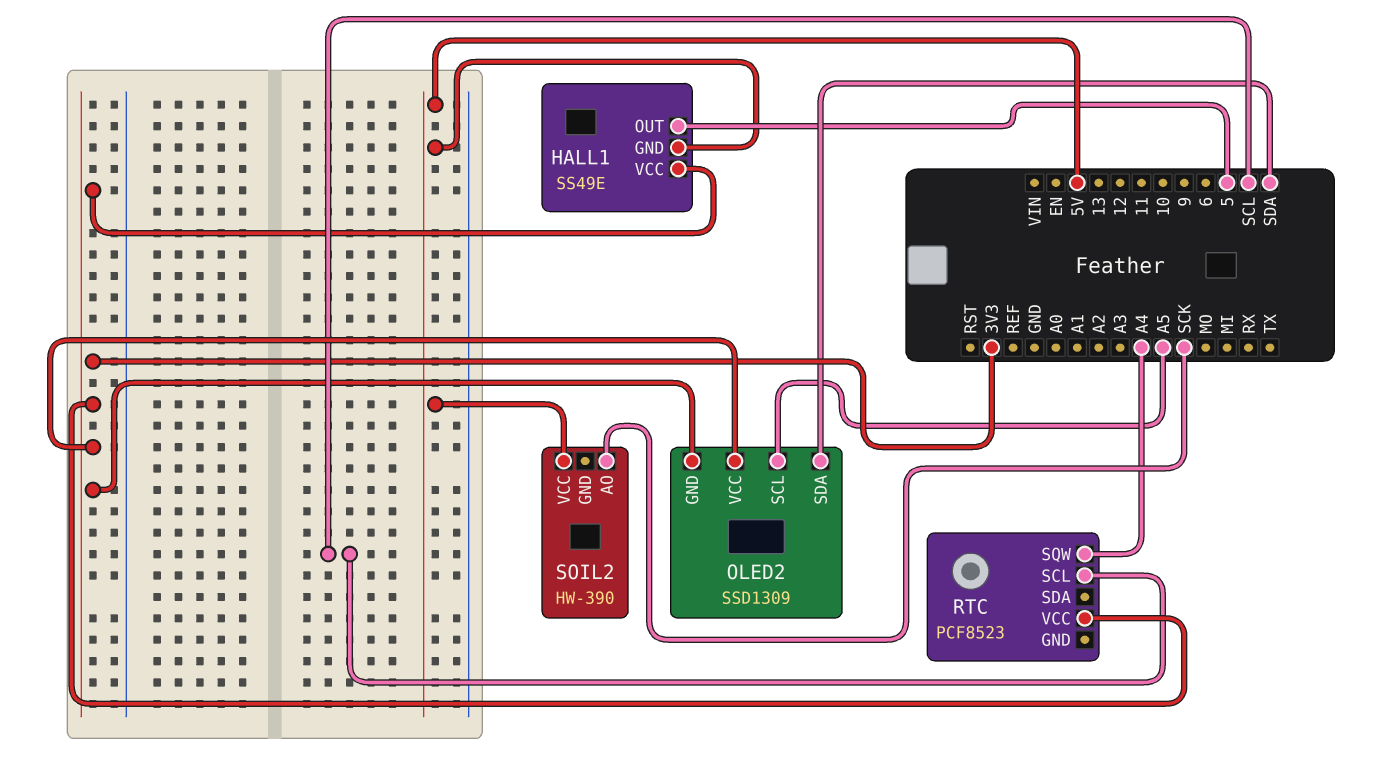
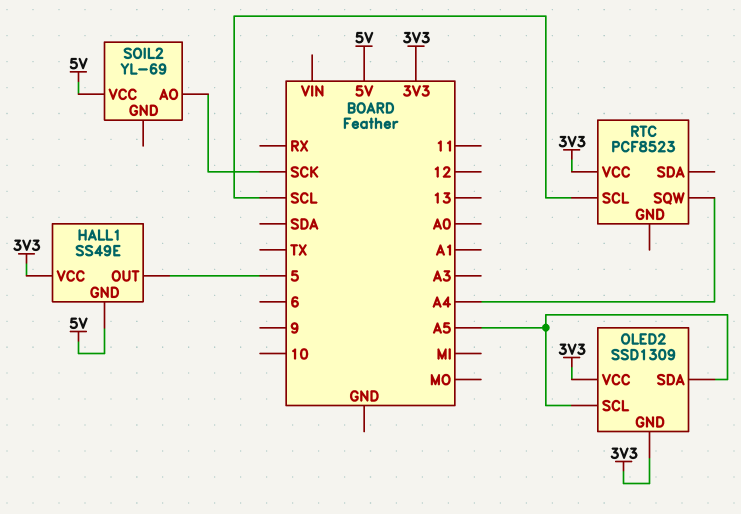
OLED2 pin SDA: SDA -> A5
SOIL2: HW-390 -> YL-69

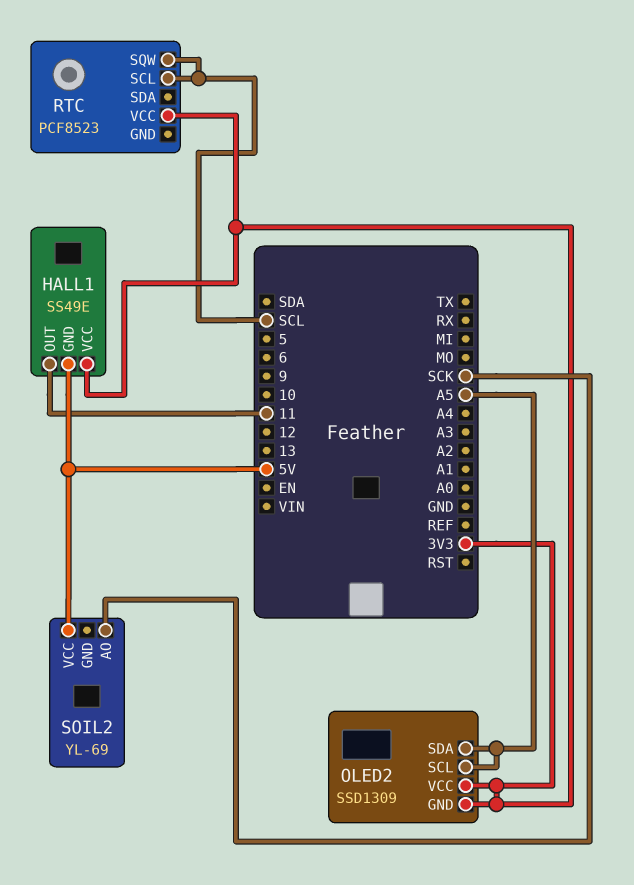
HALL1 pin OUT: 5 -> 11
RTC pin SQW: A4 -> SCL

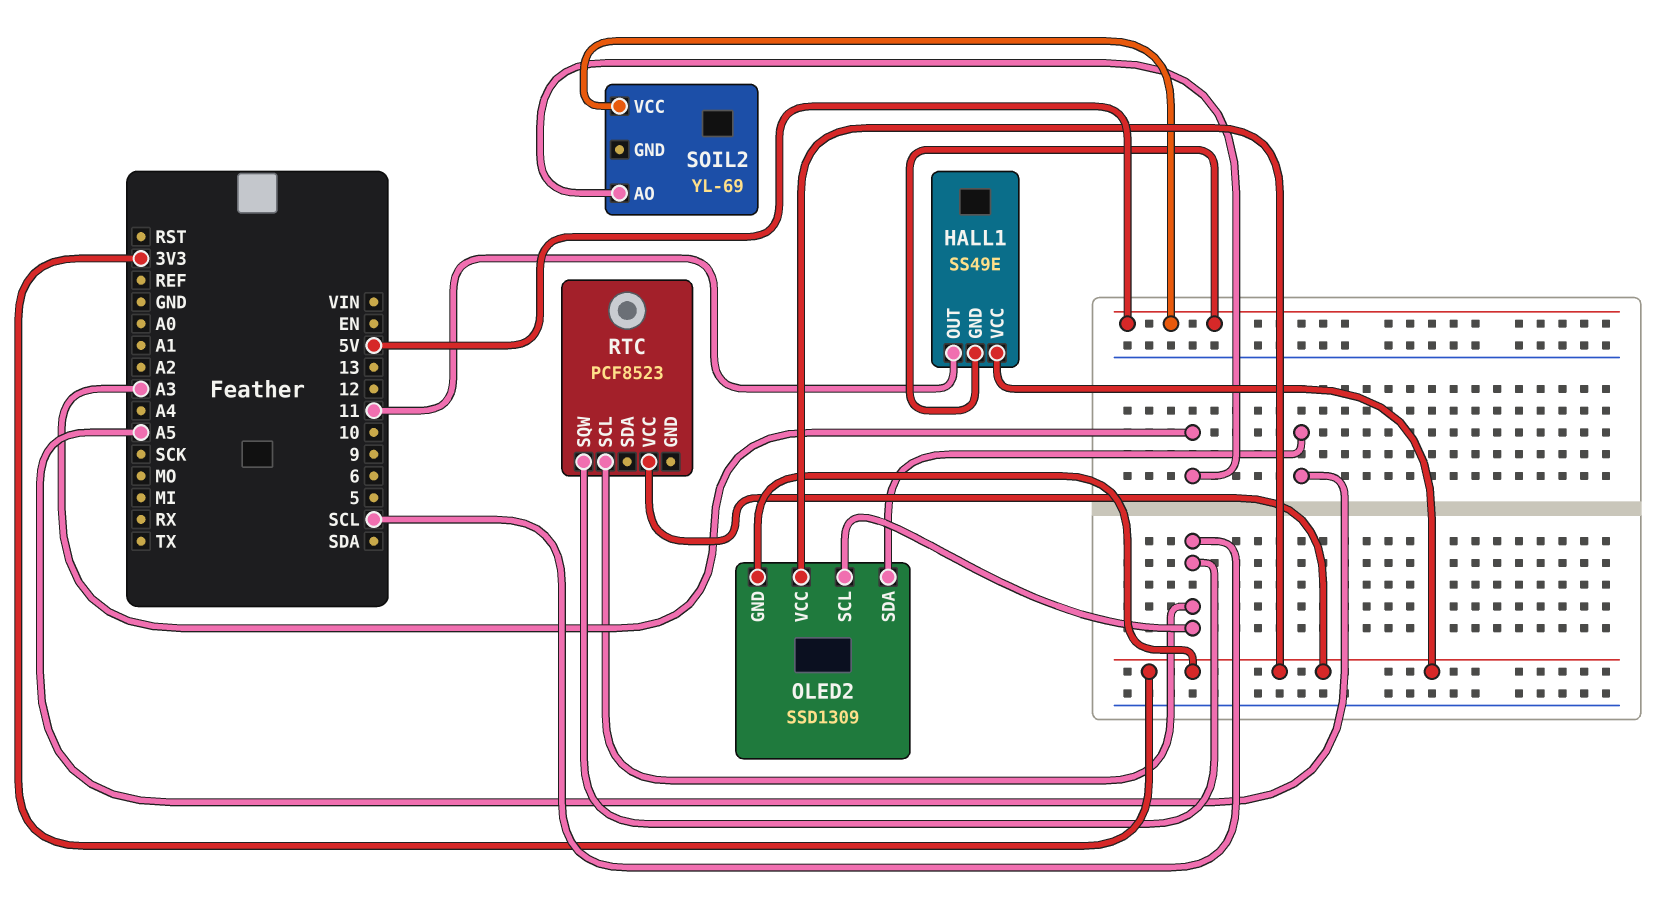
OLED2 pin SCL: A5 -> SCL
SOIL2 pin AO: SCK -> A3

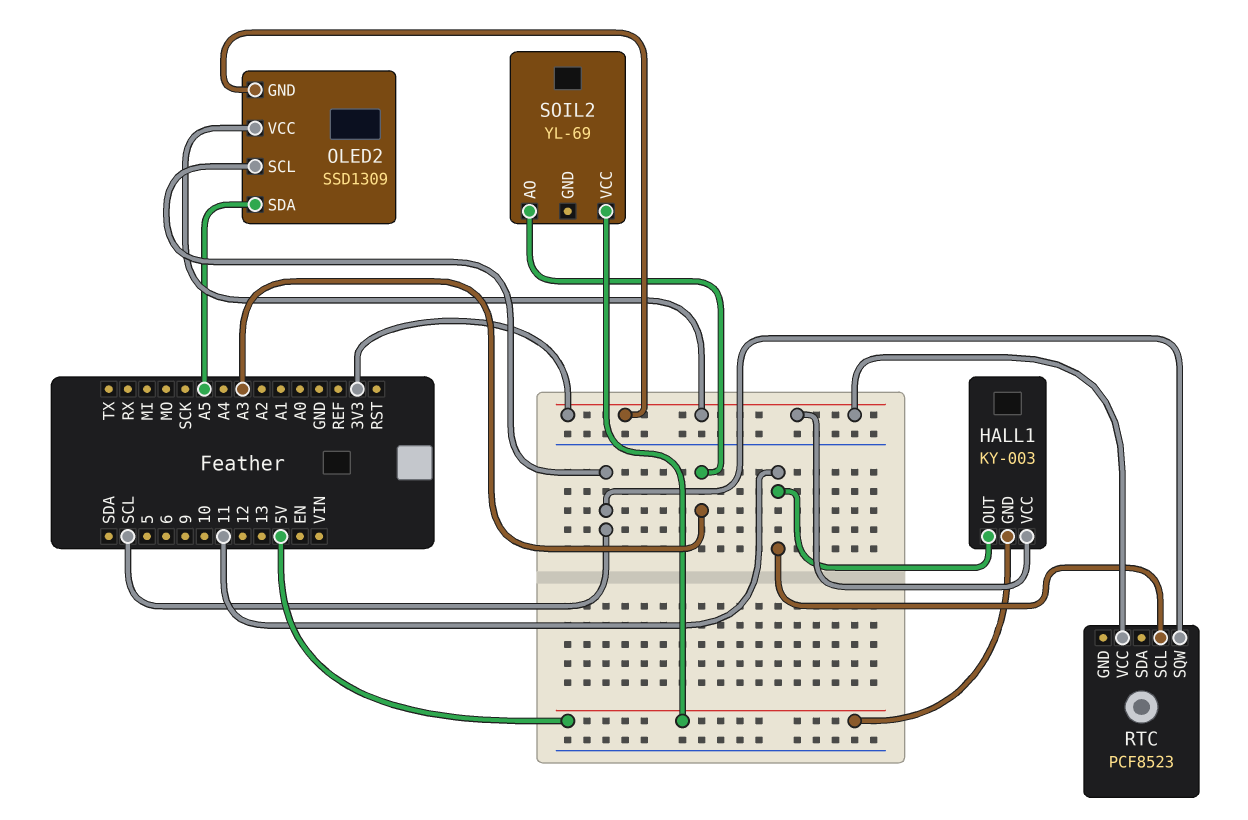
HALL1: SS49E -> KY-003
RTC pin SCL: SCL -> 11

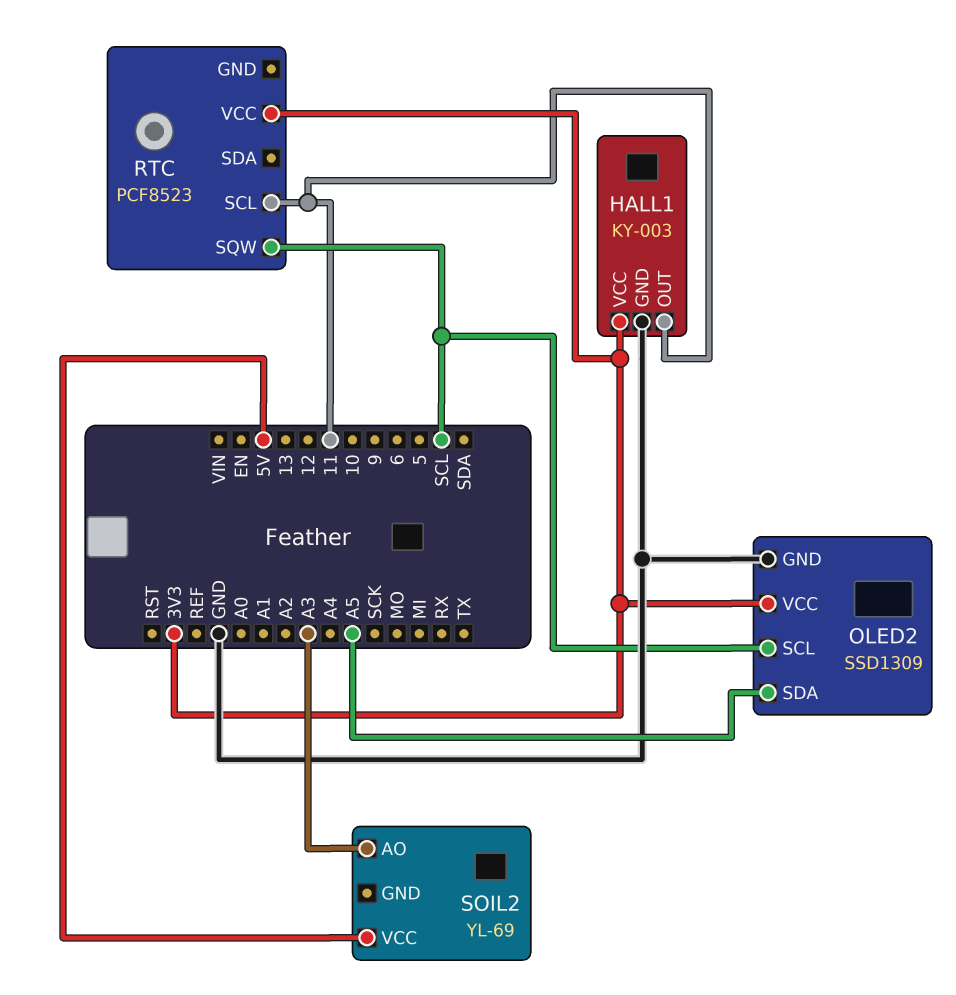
HALL1 pin GND: 5V -> GND
OLED2 pin GND: 3V3 -> GND

